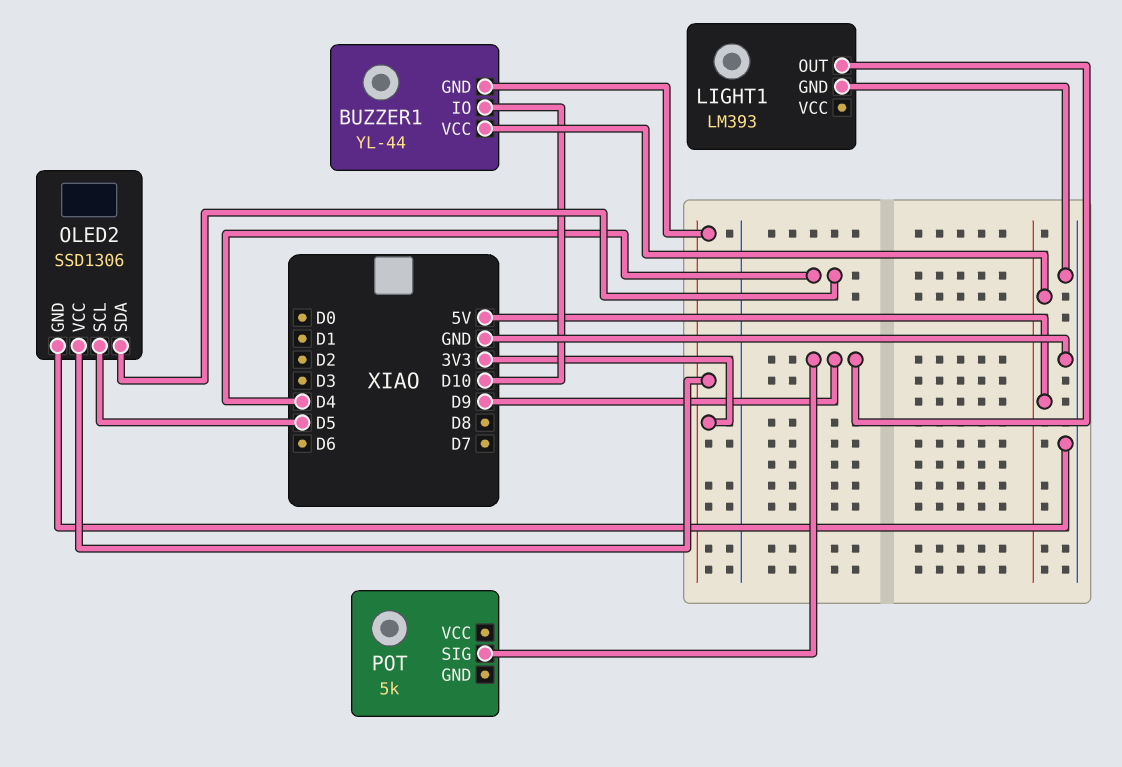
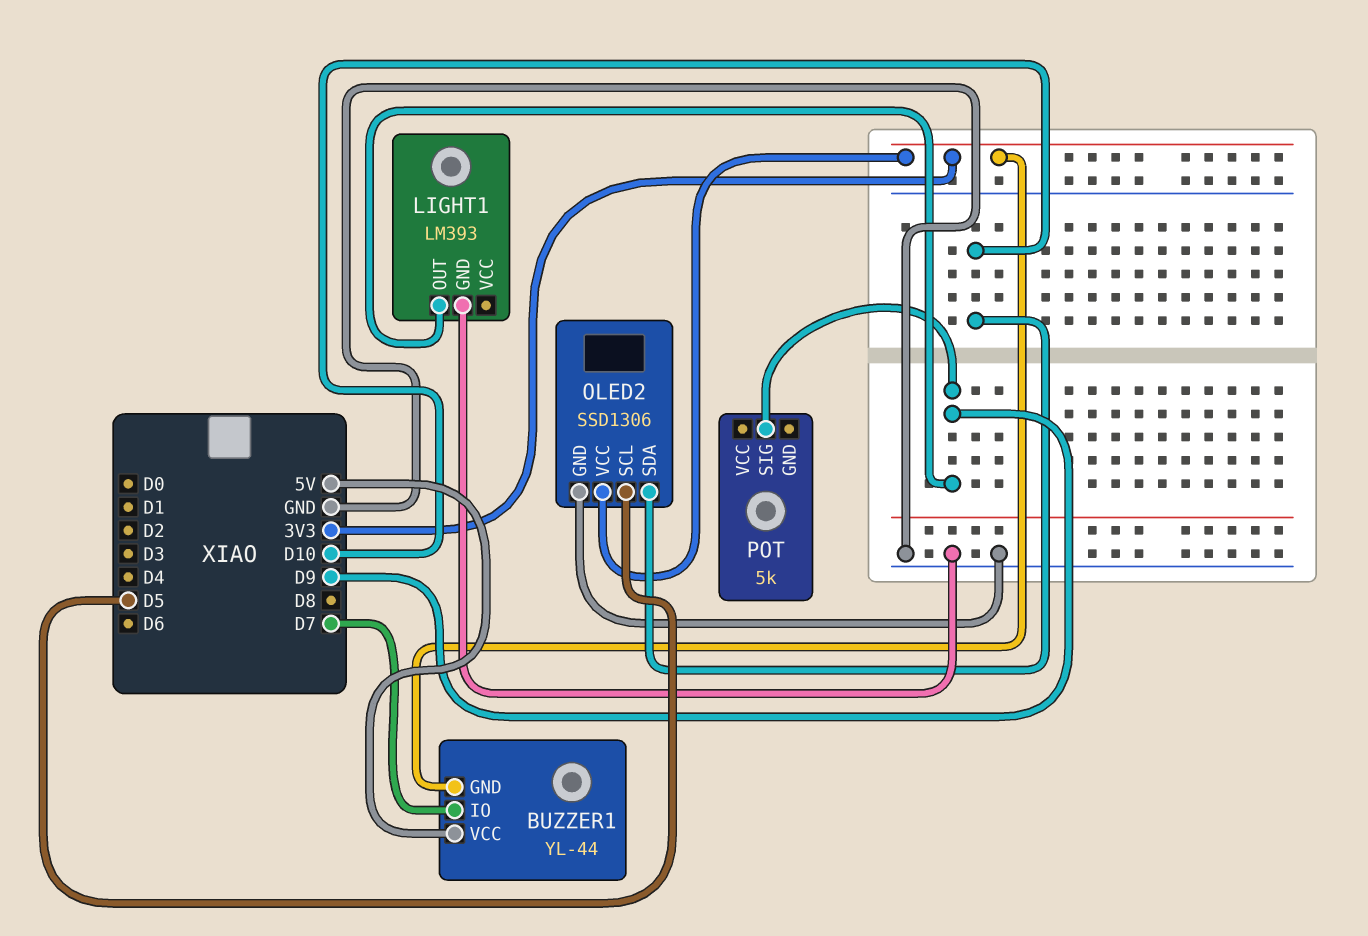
BUZZER1 pin IO: D10 -> D7
OLED2 pin SDA: D4 -> D10

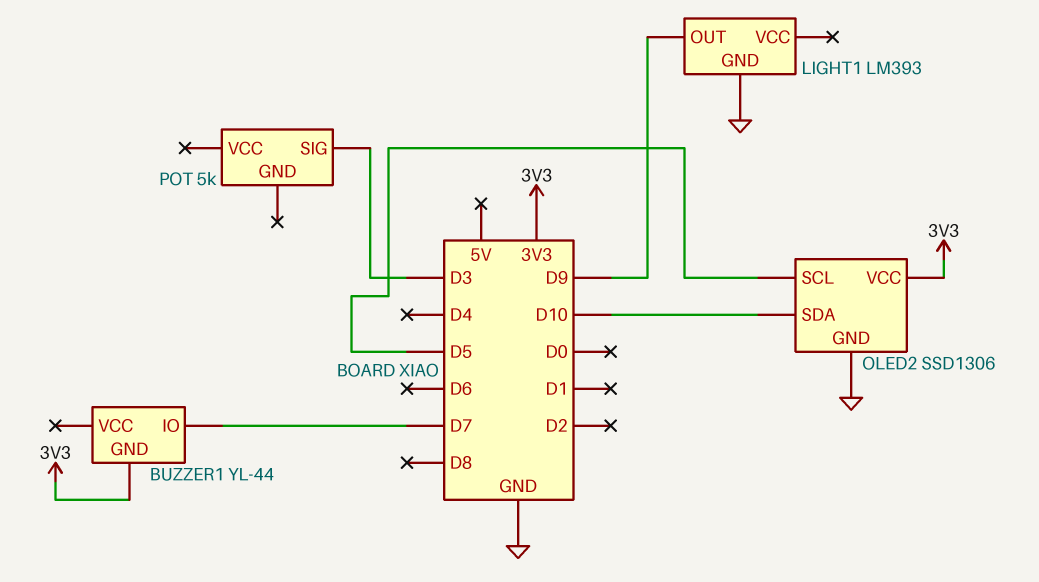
BUZZER1 pin VCC: 5V -> none
POT pin SIG: D9 -> D3

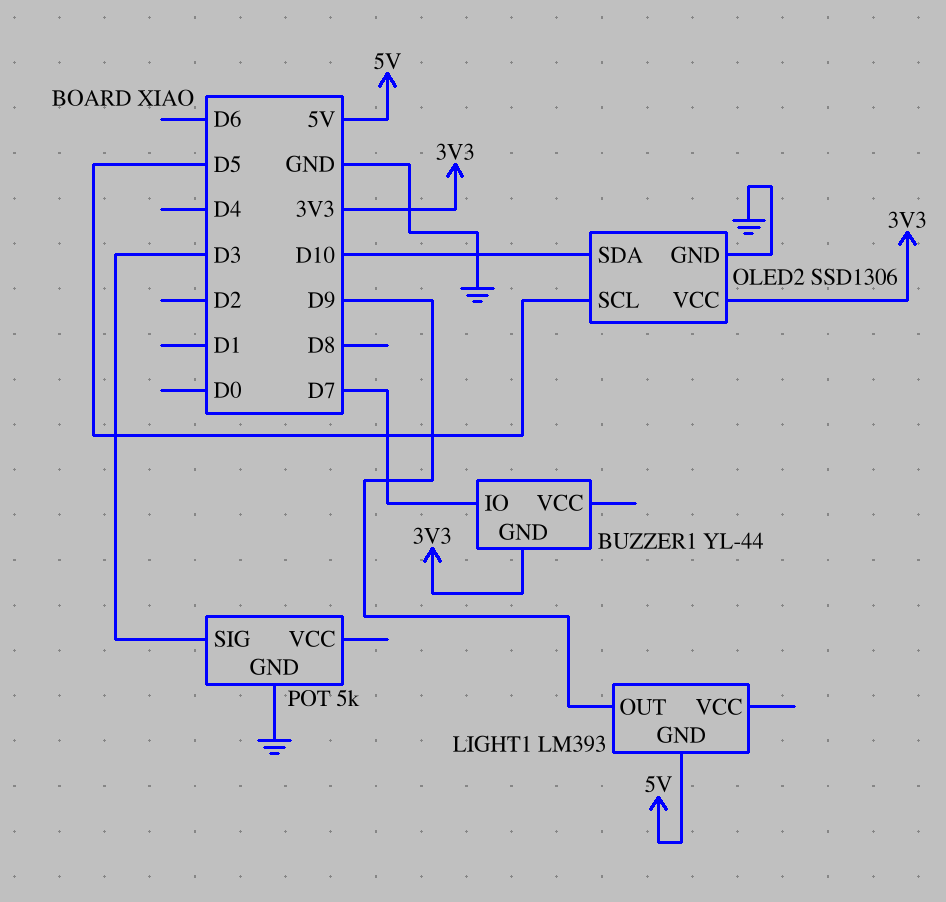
LIGHT1 pin GND: GND -> 5V
POT pin GND: none -> GND

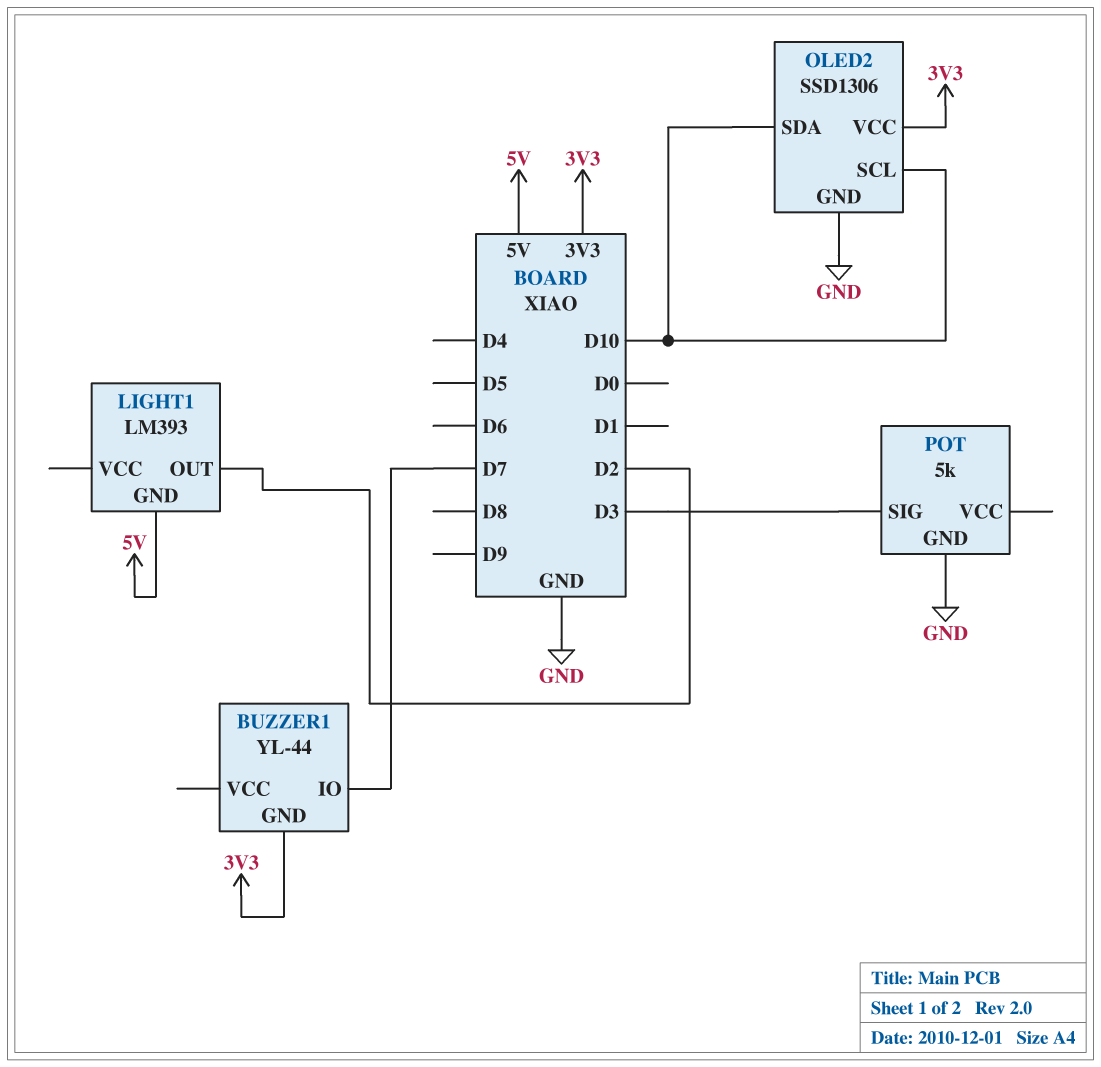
LIGHT1 pin OUT: D9 -> D2
OLED2 pin SCL: D5 -> D10

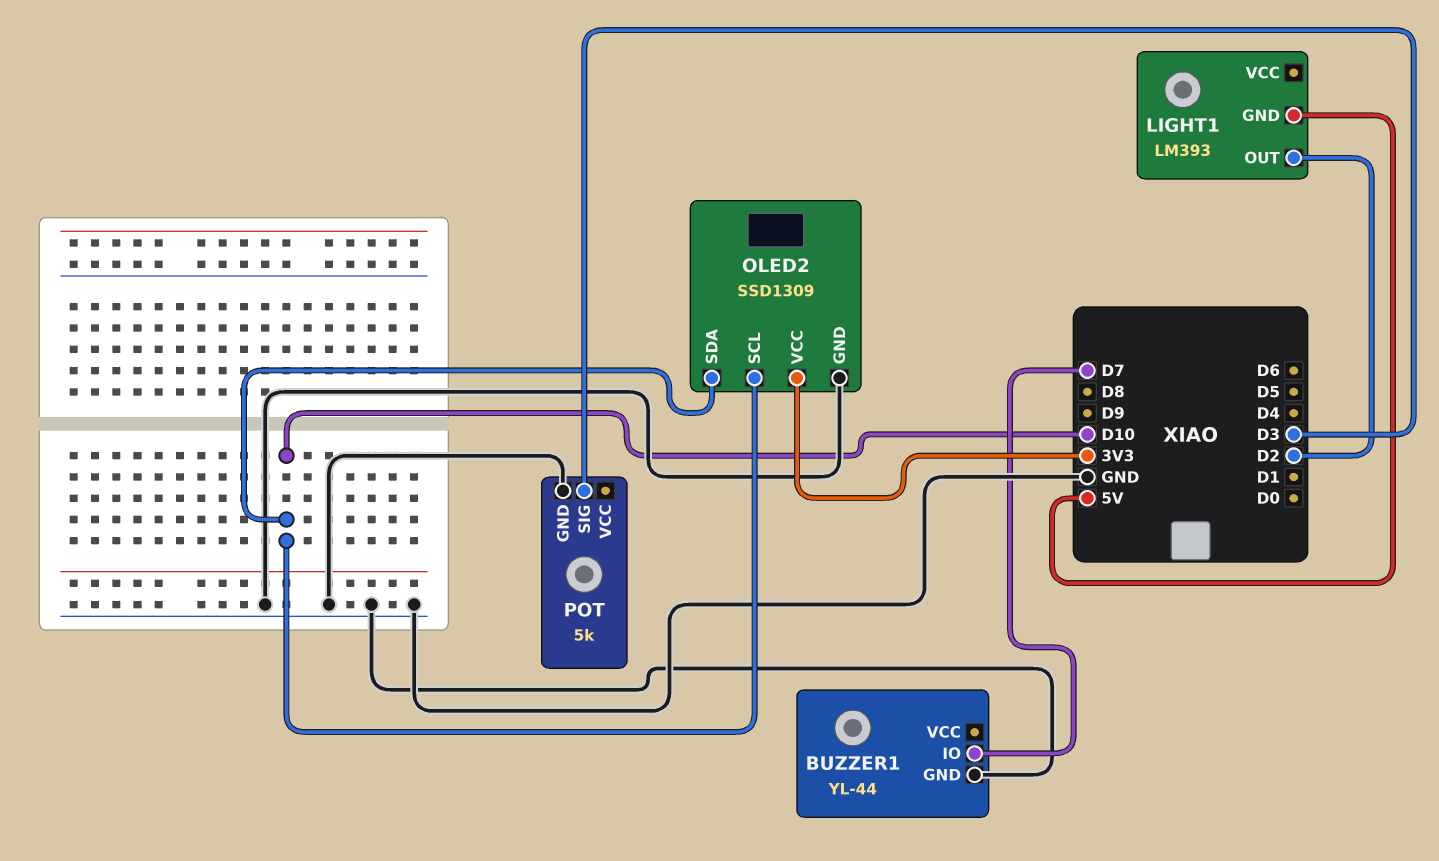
BUZZER1 pin GND: 3V3 -> GND
OLED2: SSD1306 -> SSD1309

